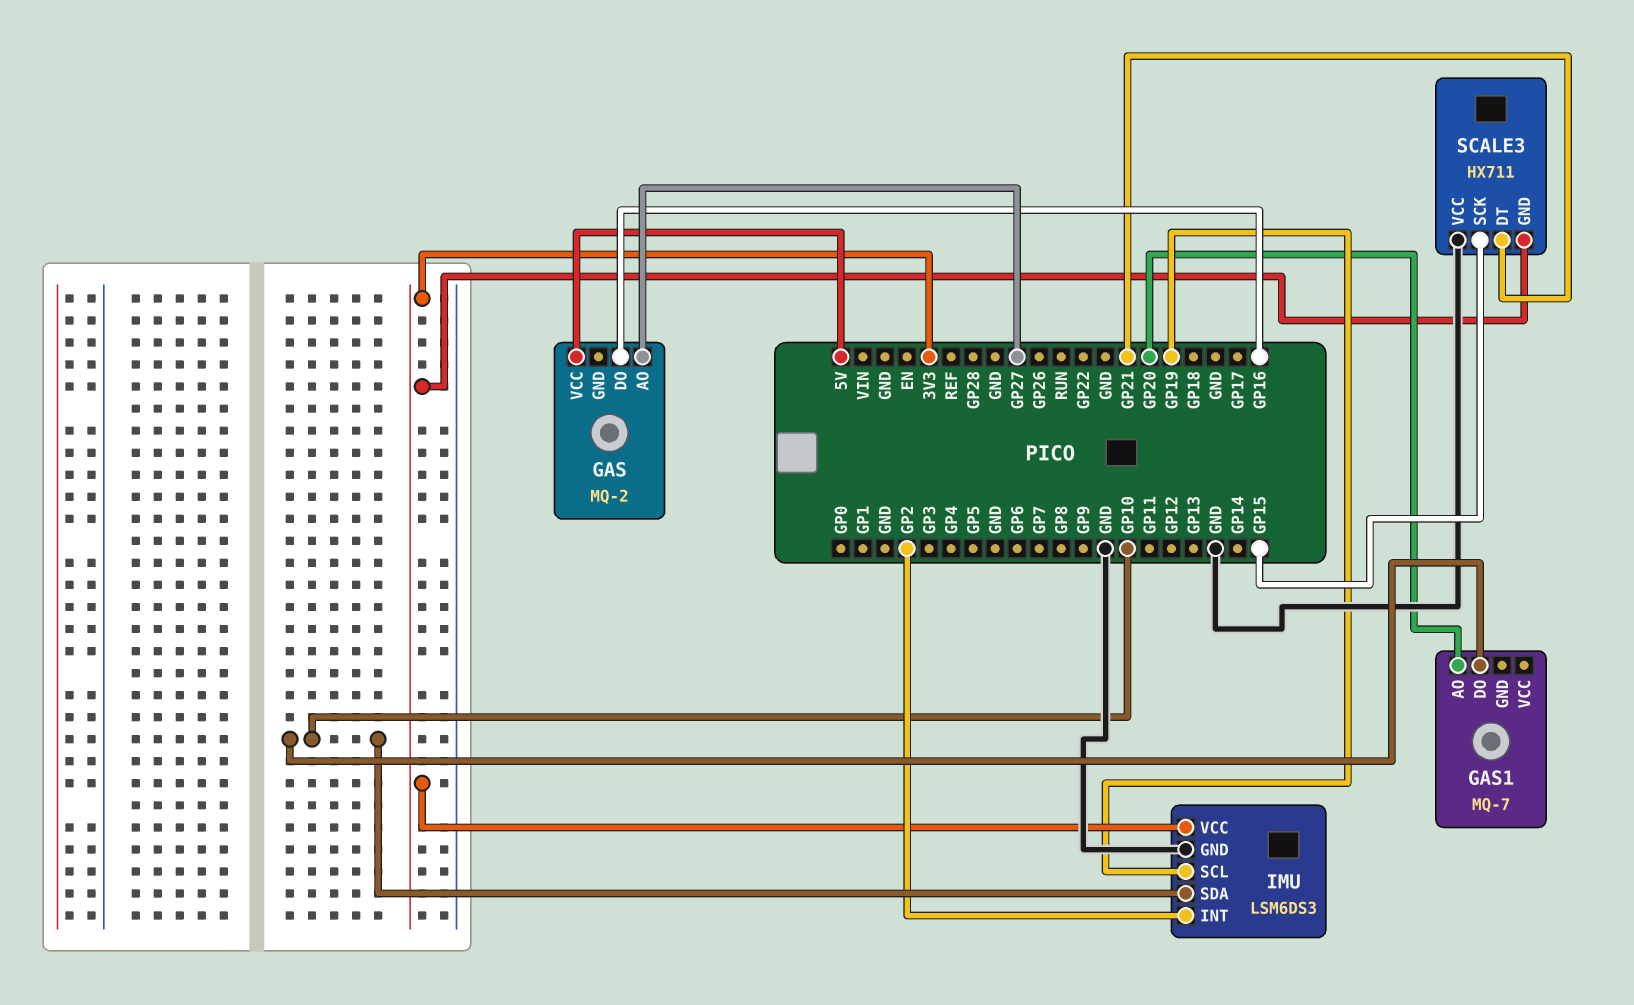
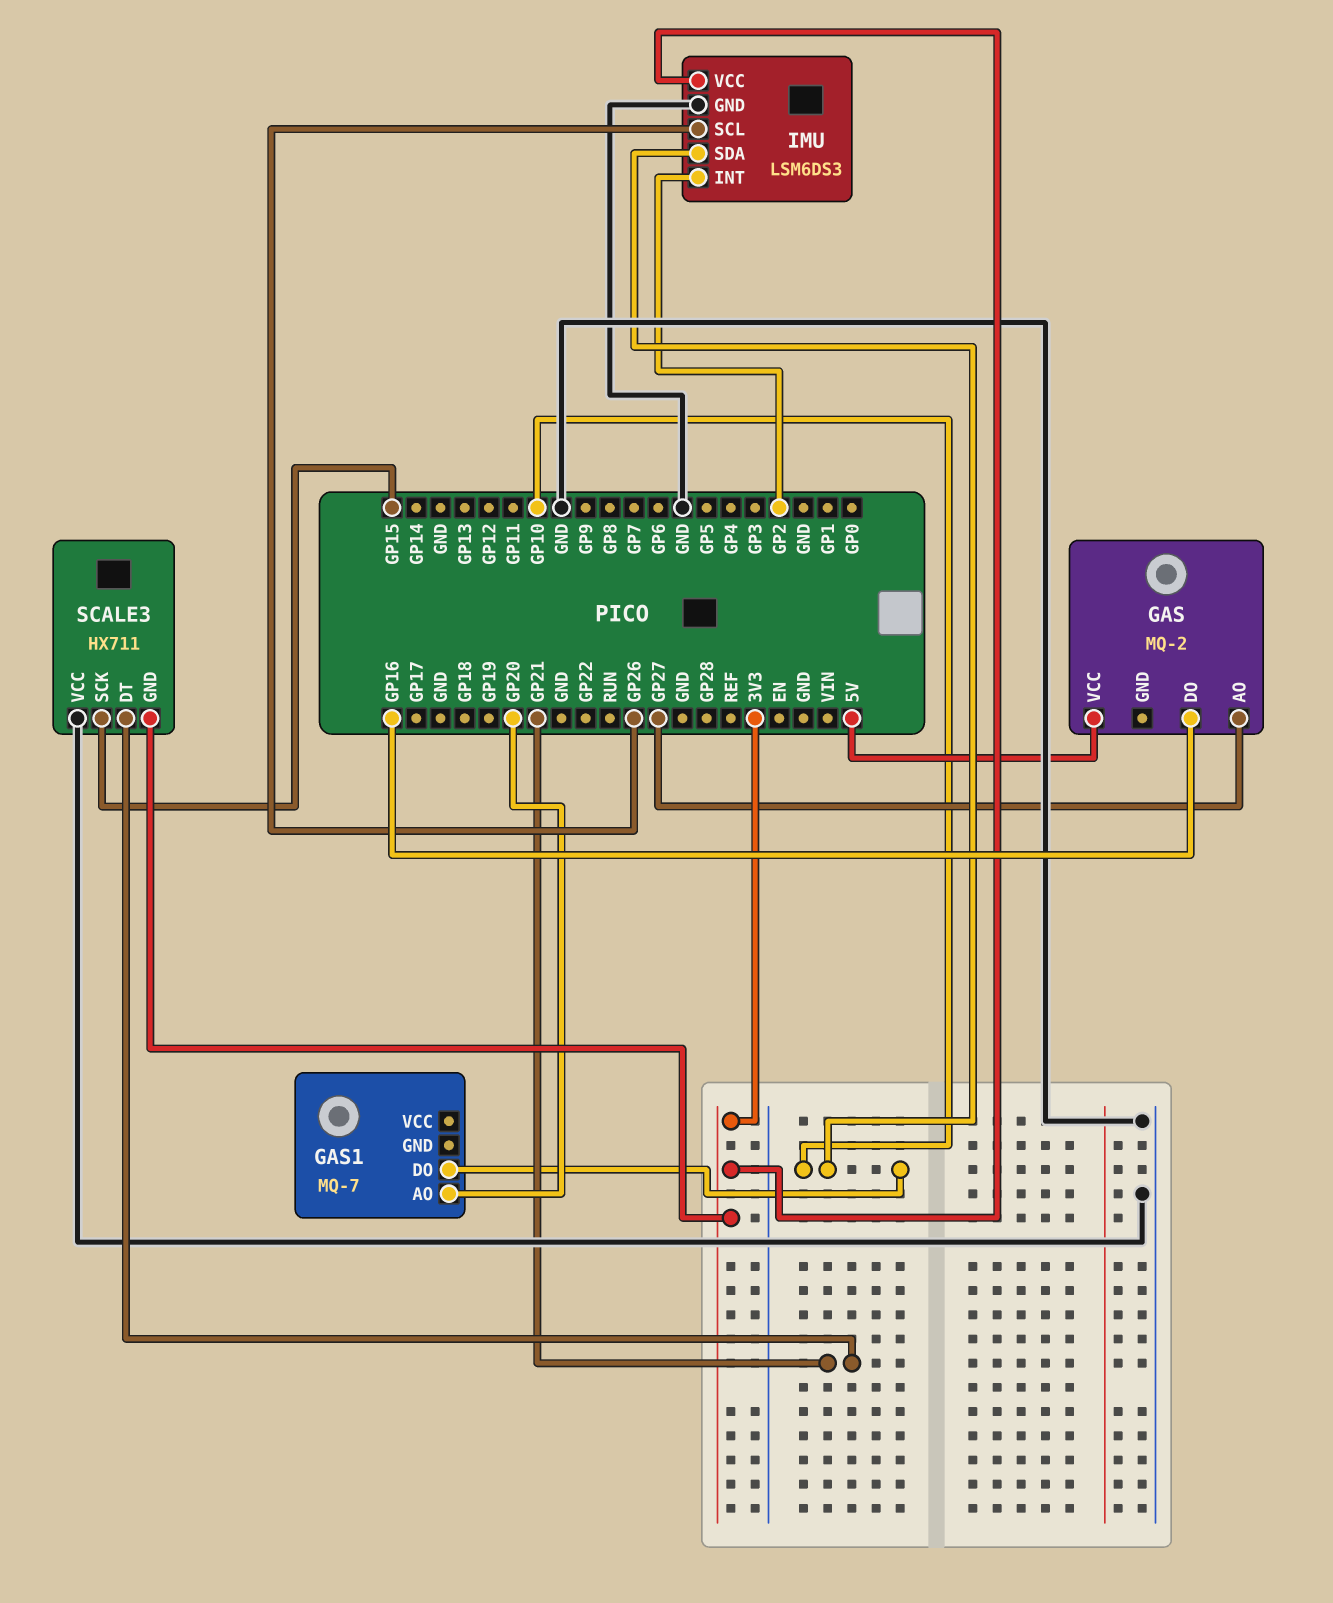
IMU pin SCL: GP19 -> GP26

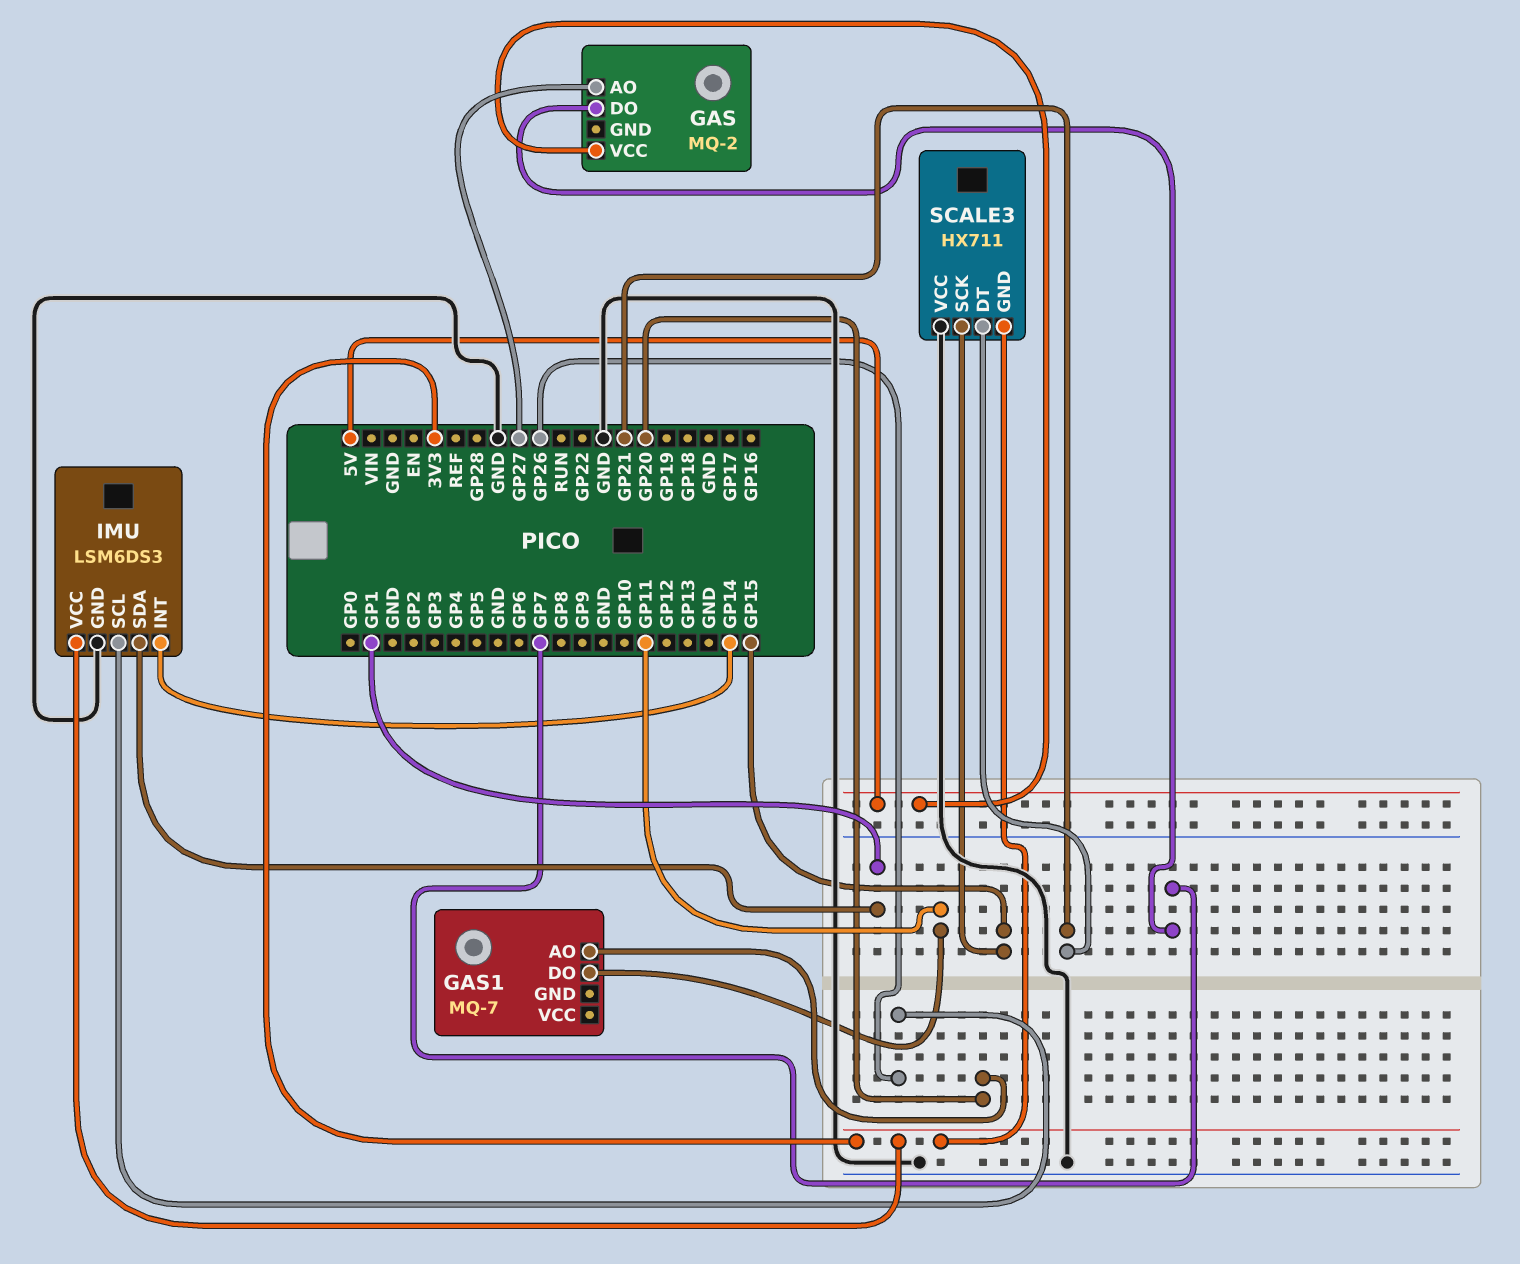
GAS pin DO: GP16 -> GP7
GAS1 pin DO: GP10 -> GP11
IMU pin INT: GP2 -> GP14
IMU pin SDA: GP10 -> GP1

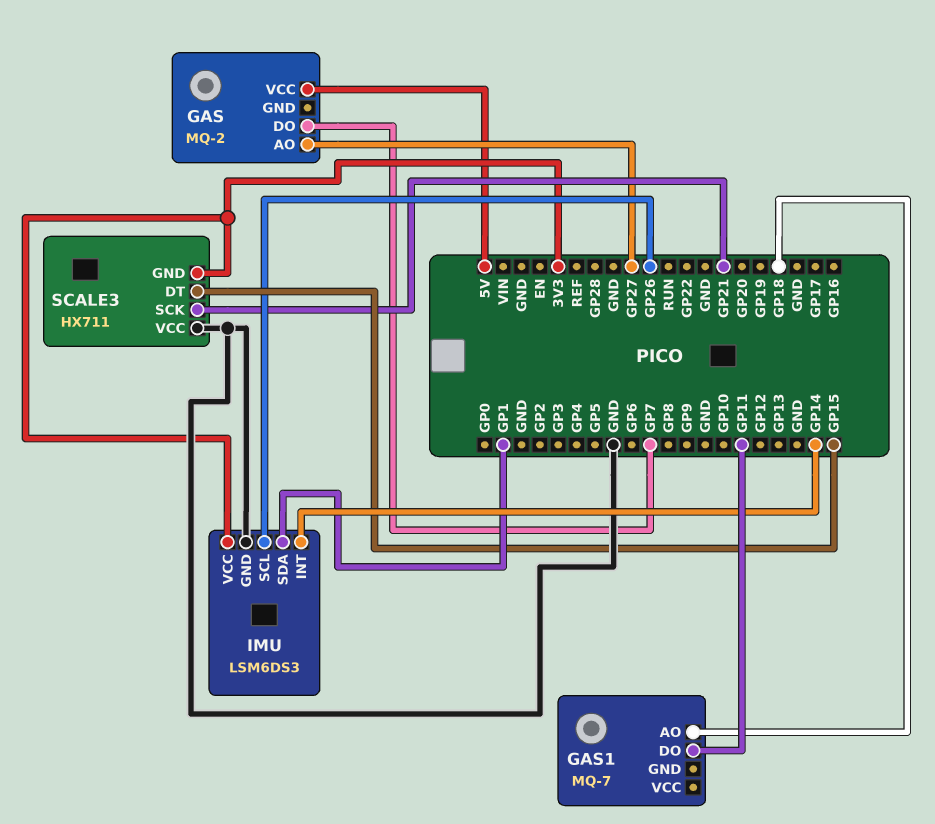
GAS1 pin AO: GP20 -> GP18
SCALE3 pin DT: GP21 -> GP15
SCALE3 pin SCK: GP15 -> GP21

